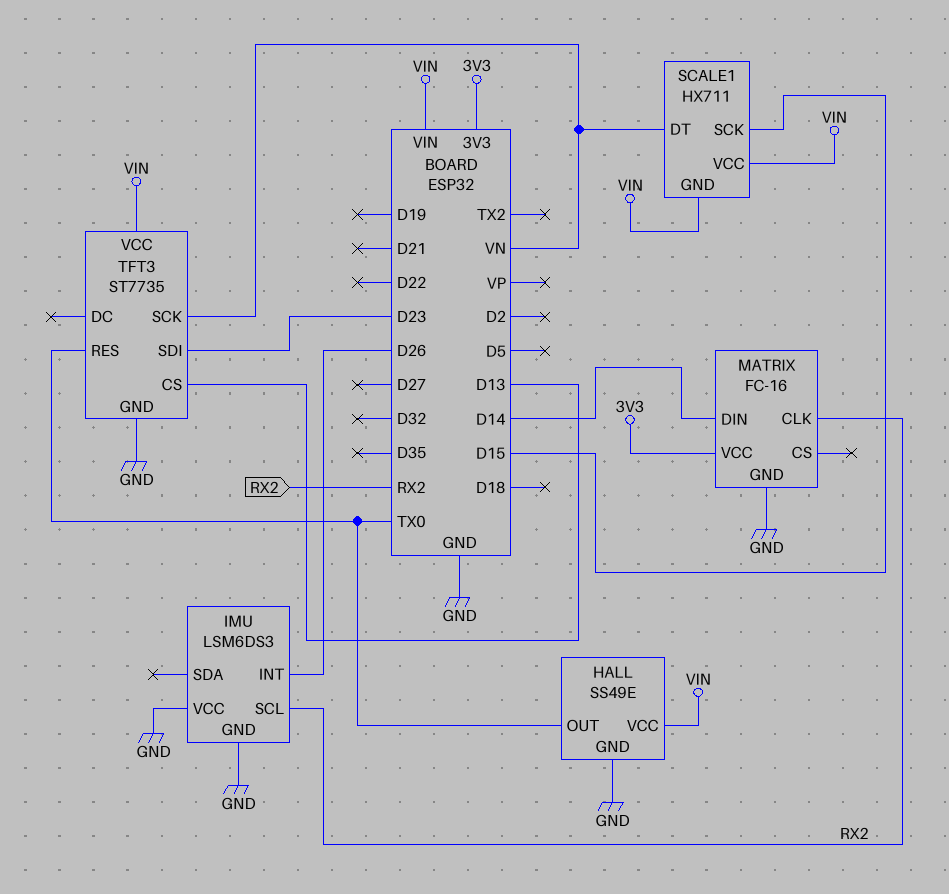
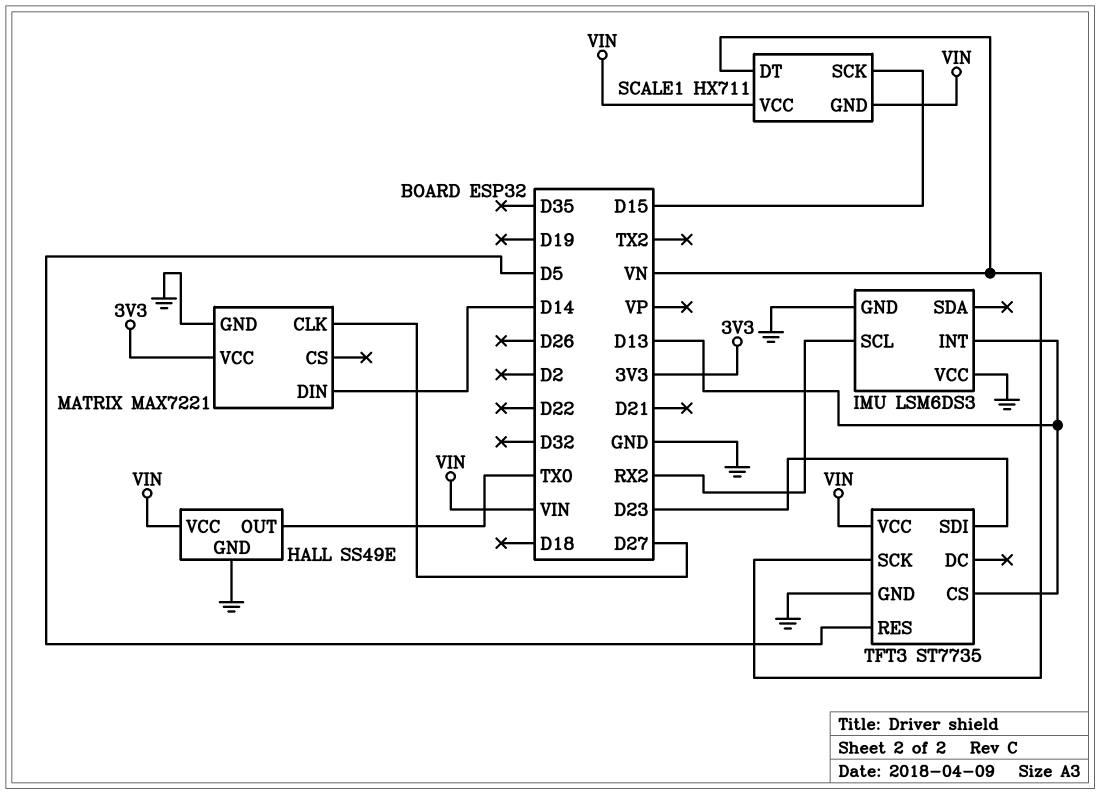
IMU pin INT: D26 -> D13
MATRIX: FC-16 -> MAX7221
MATRIX pin CLK: RX2 -> D27
TFT3 pin RES: TX0 -> D5

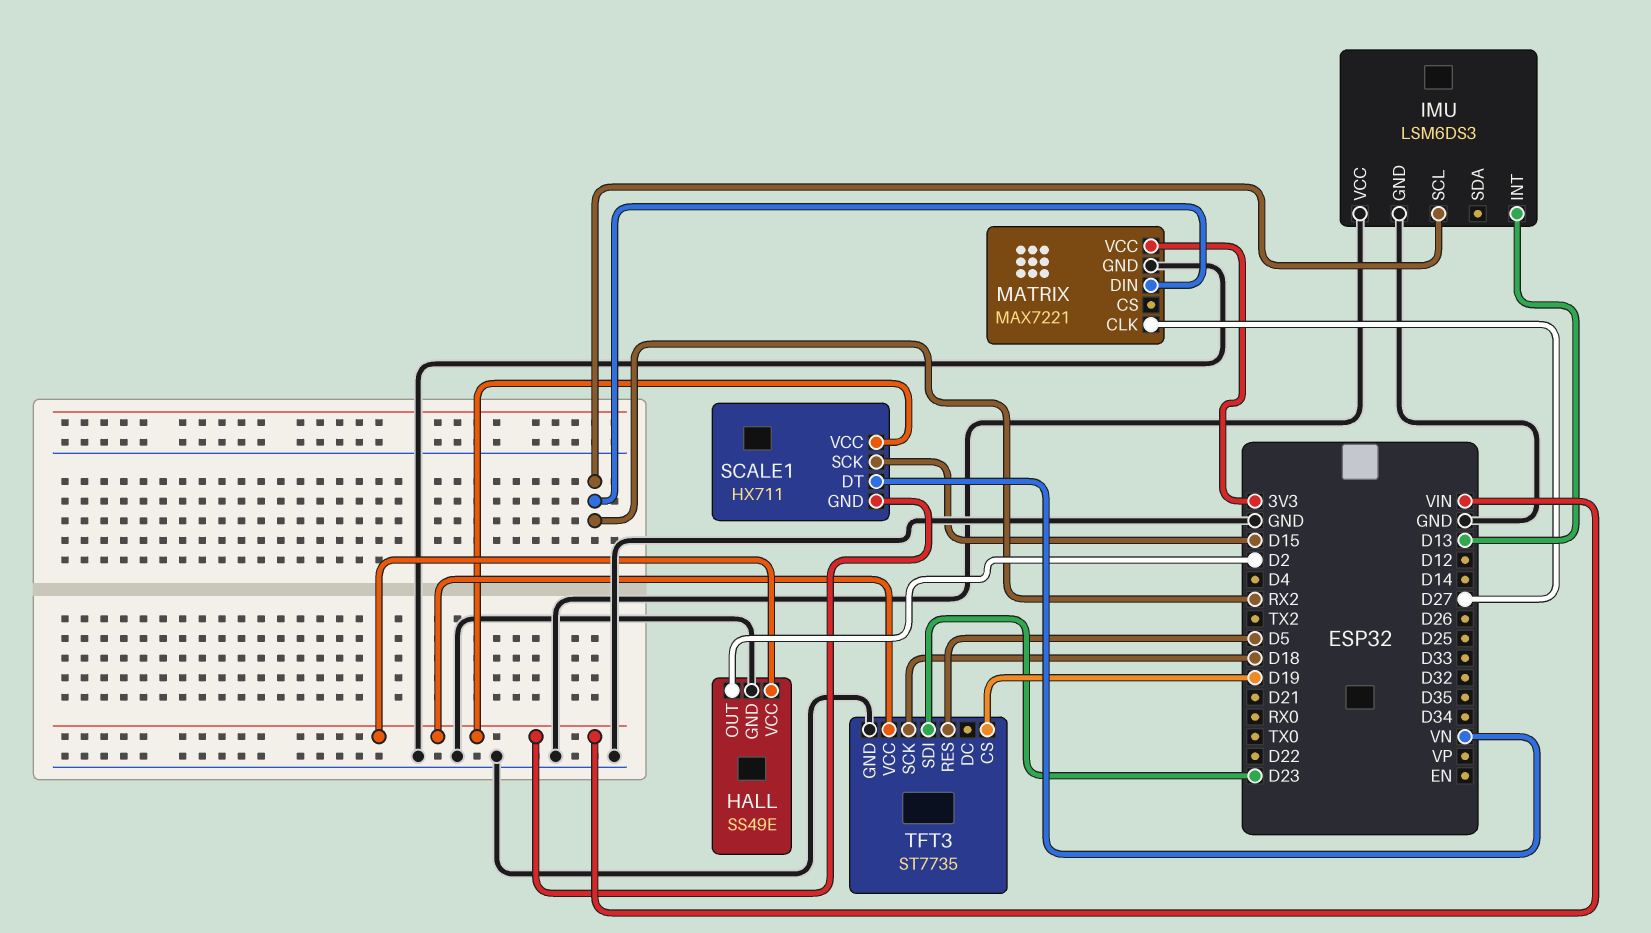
HALL pin OUT: TX0 -> D2
MATRIX pin DIN: D14 -> RX2
TFT3 pin CS: D13 -> D19
TFT3 pin SCK: VN -> D18

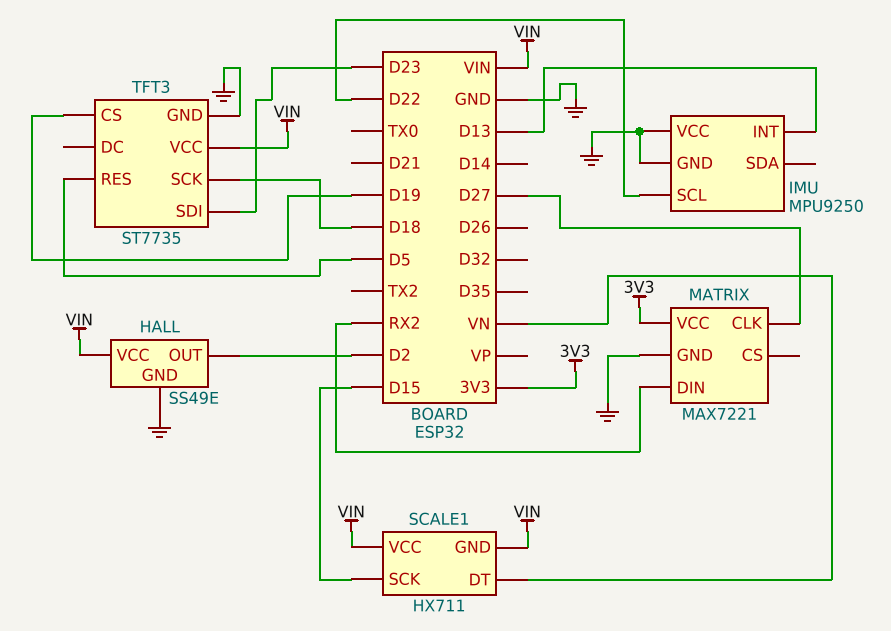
IMU: LSM6DS3 -> MPU9250
IMU pin SCL: RX2 -> D22

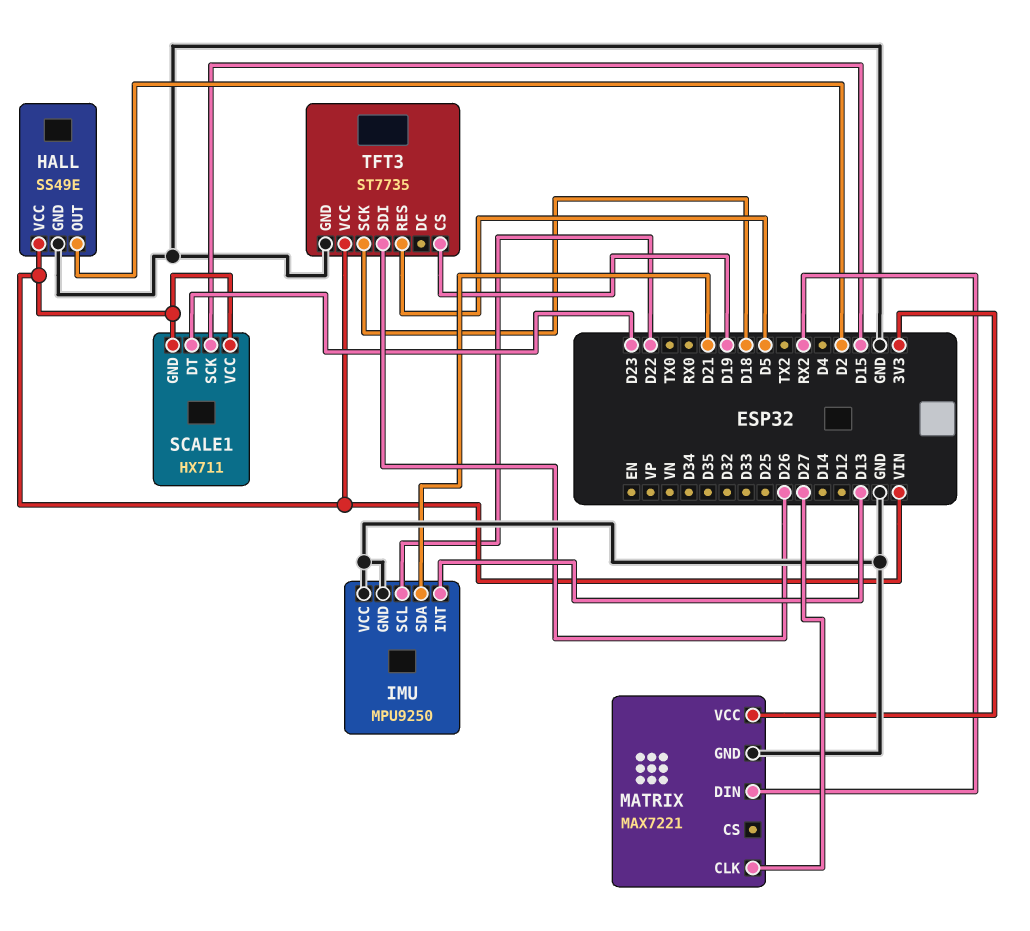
IMU pin SDA: none -> D21
SCALE1 pin DT: VN -> D23
TFT3 pin SDI: D23 -> D26

